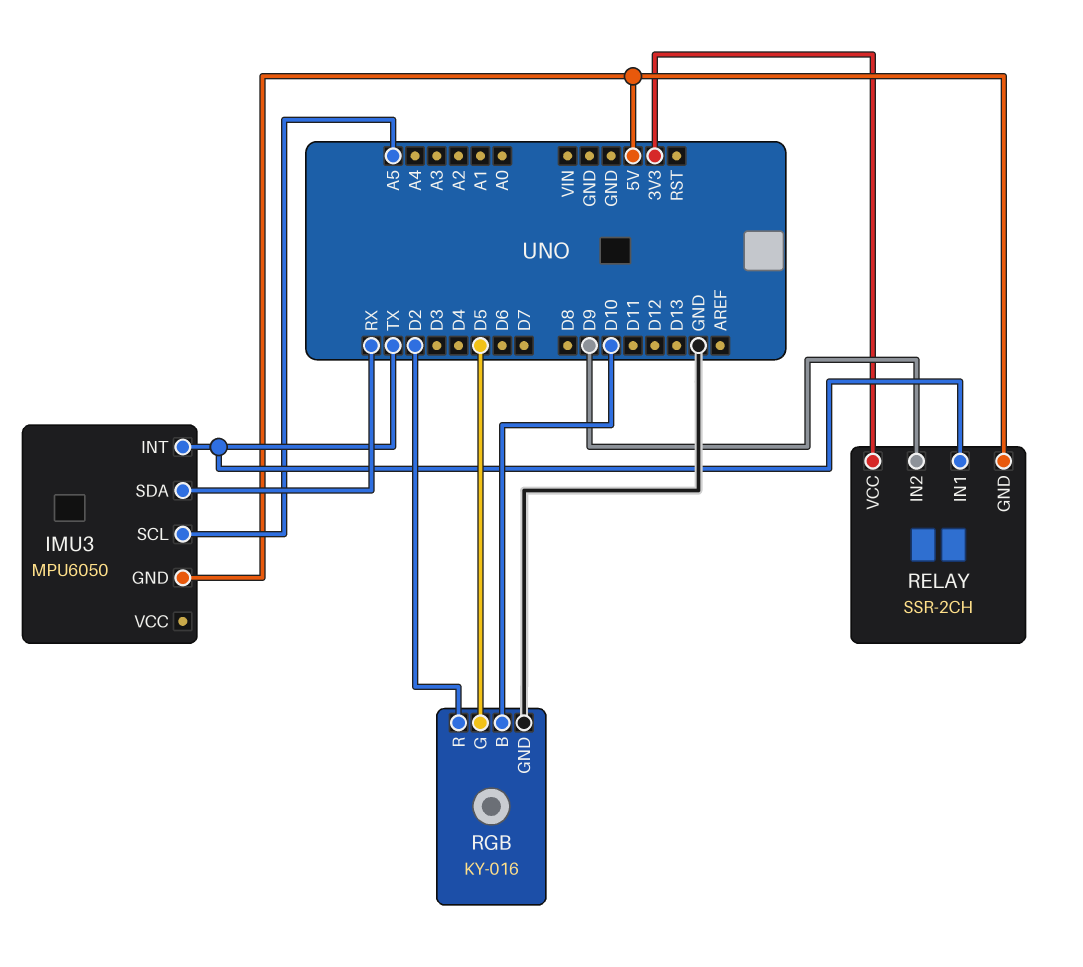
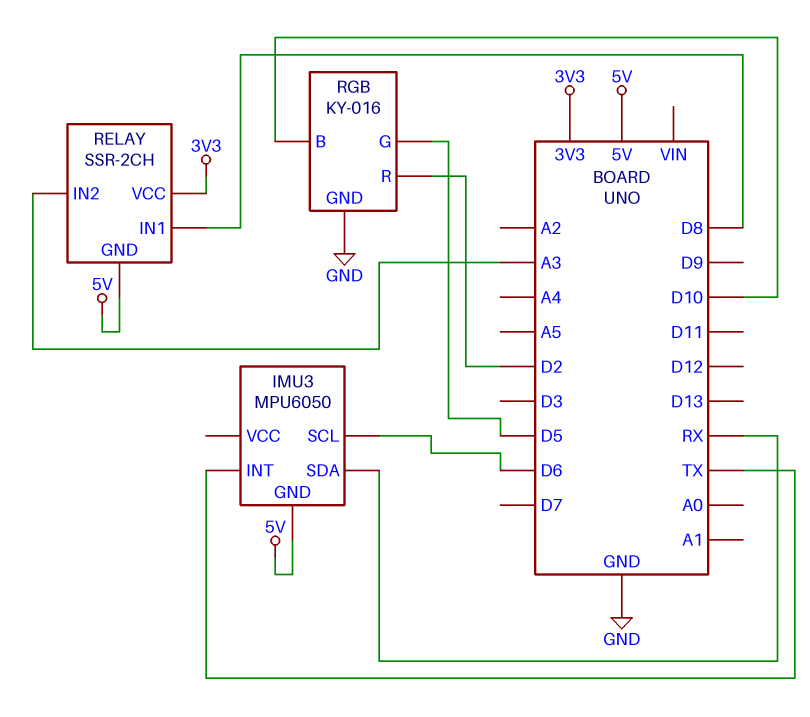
IMU3 pin SCL: A5 -> D6
RELAY pin IN1: TX -> D8
RELAY pin IN2: D9 -> A3

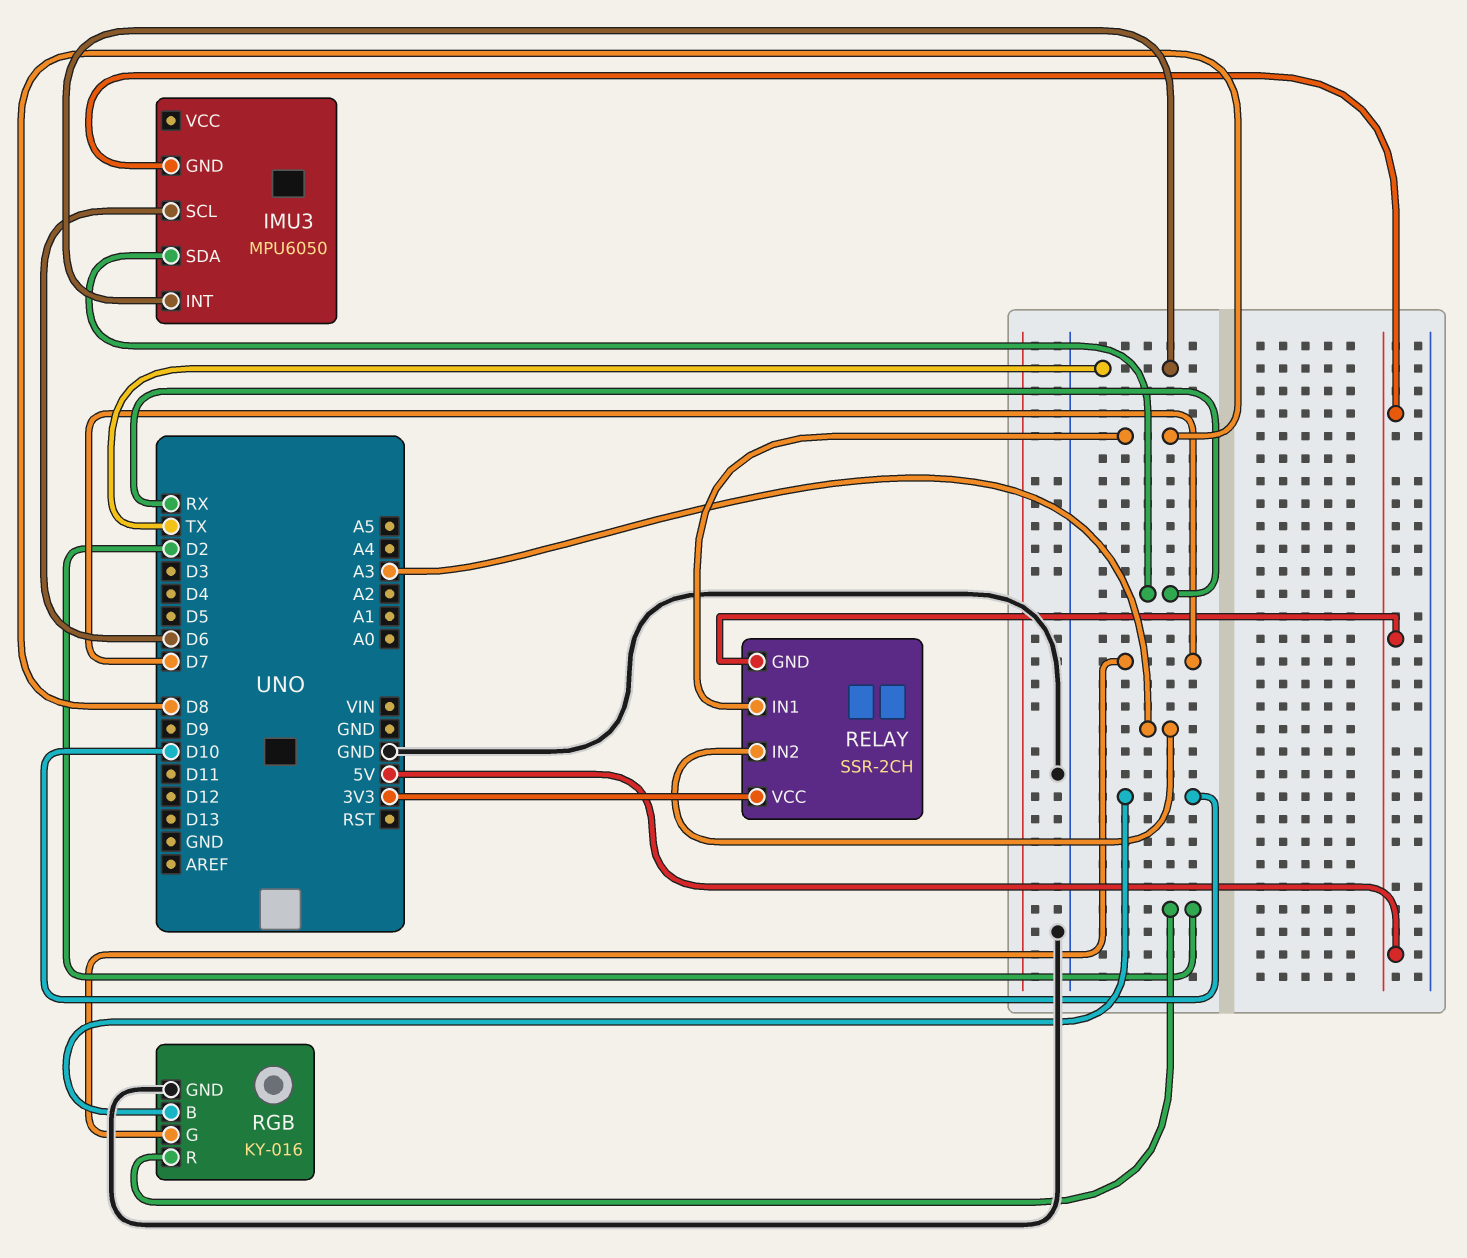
RGB pin G: D5 -> D7

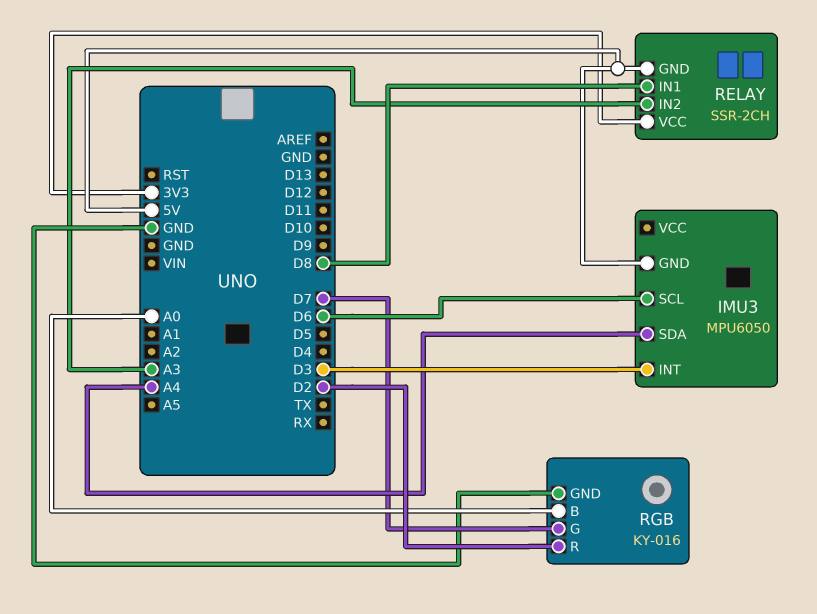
IMU3 pin INT: TX -> D3
IMU3 pin SDA: RX -> A4
RGB pin B: D10 -> A0

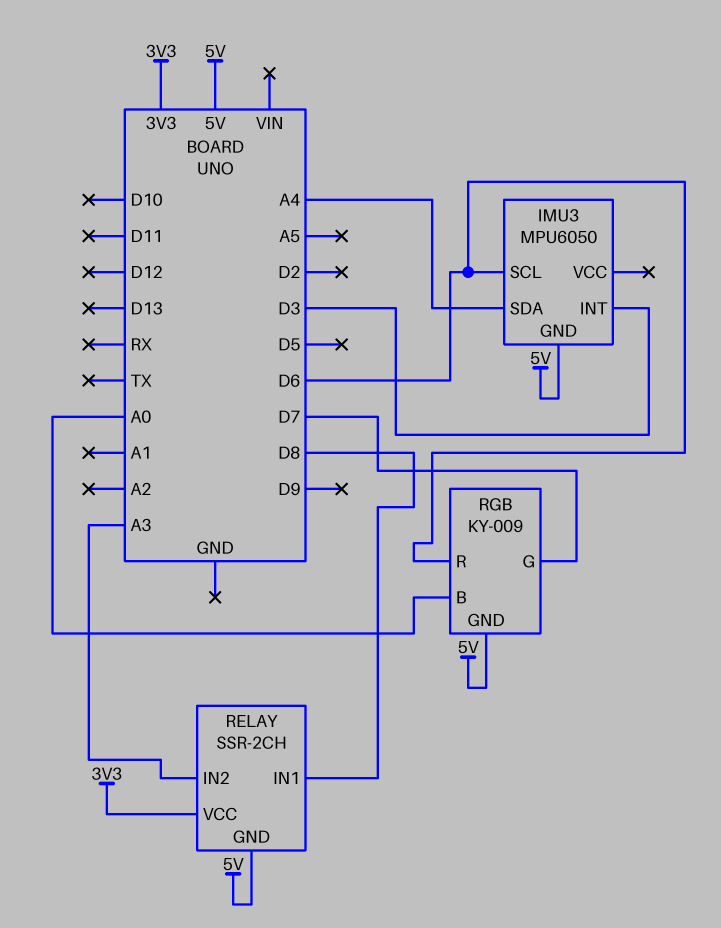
RGB: KY-016 -> KY-009
RGB pin GND: GND -> 5V
RGB pin R: D2 -> D6

